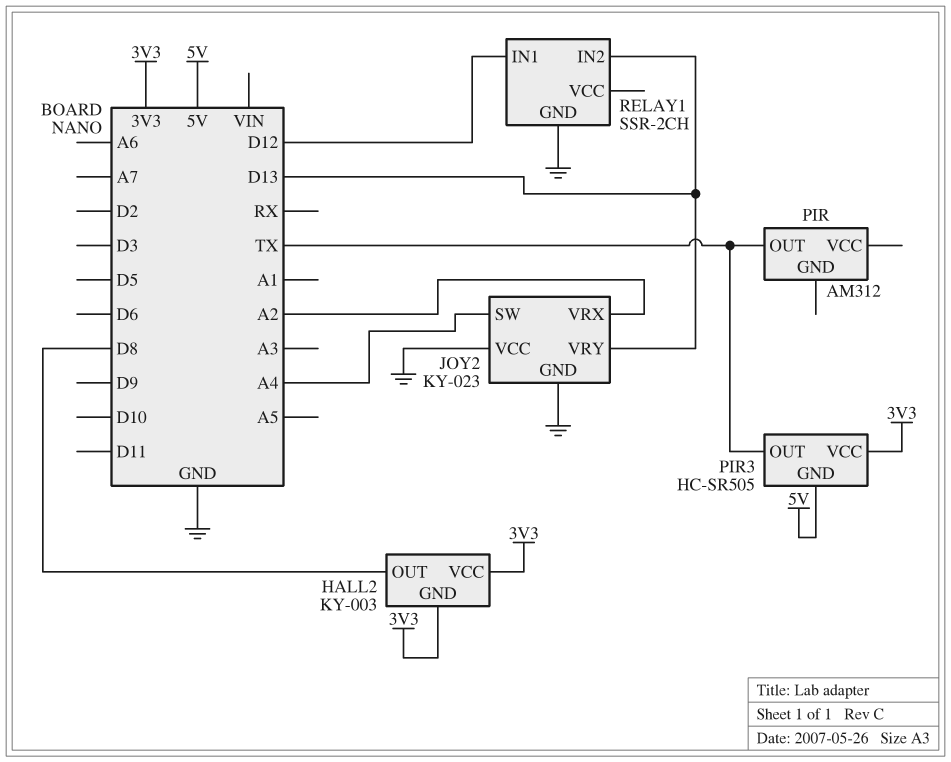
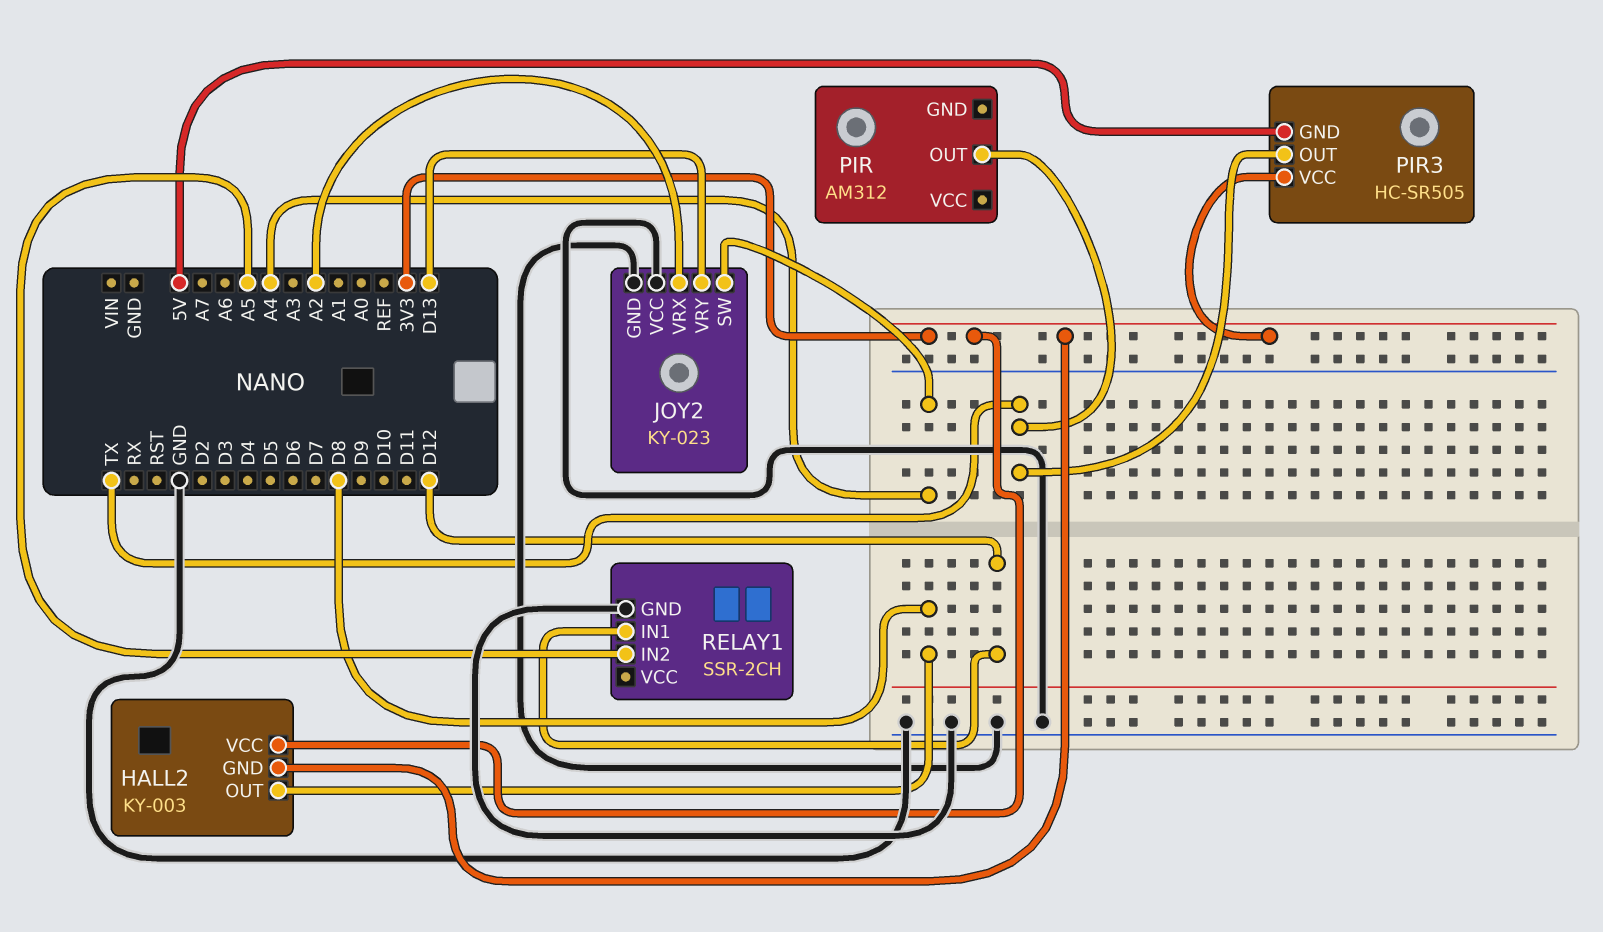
RELAY1 pin IN2: D13 -> A5

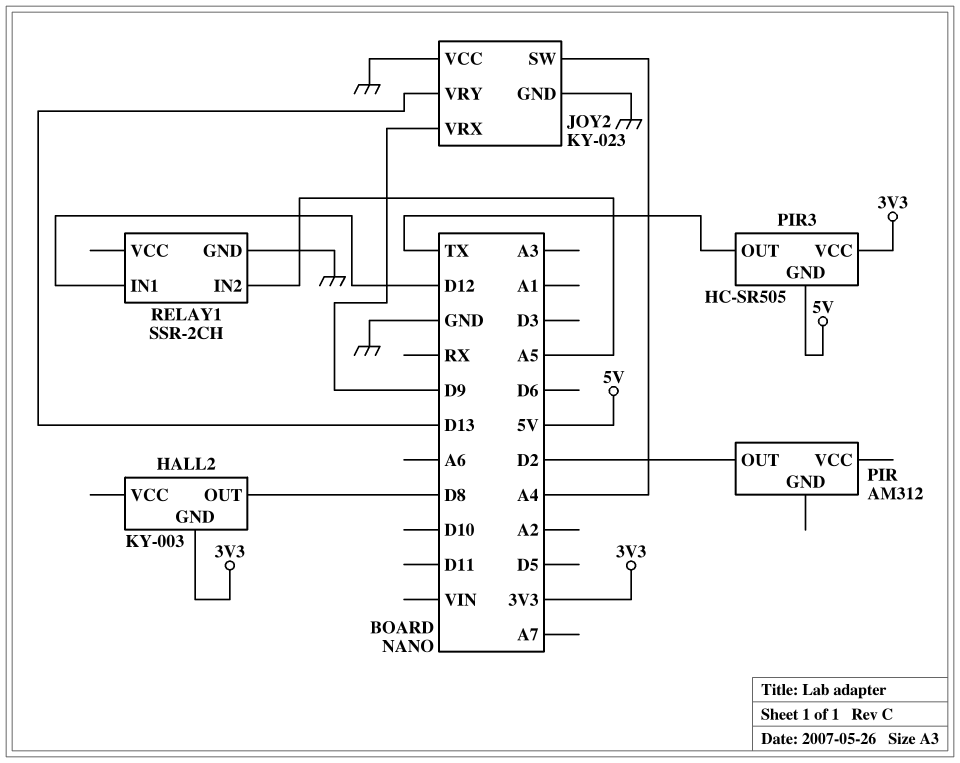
HALL2 pin VCC: 3V3 -> none
JOY2 pin VRX: A2 -> D9
PIR pin OUT: TX -> D2

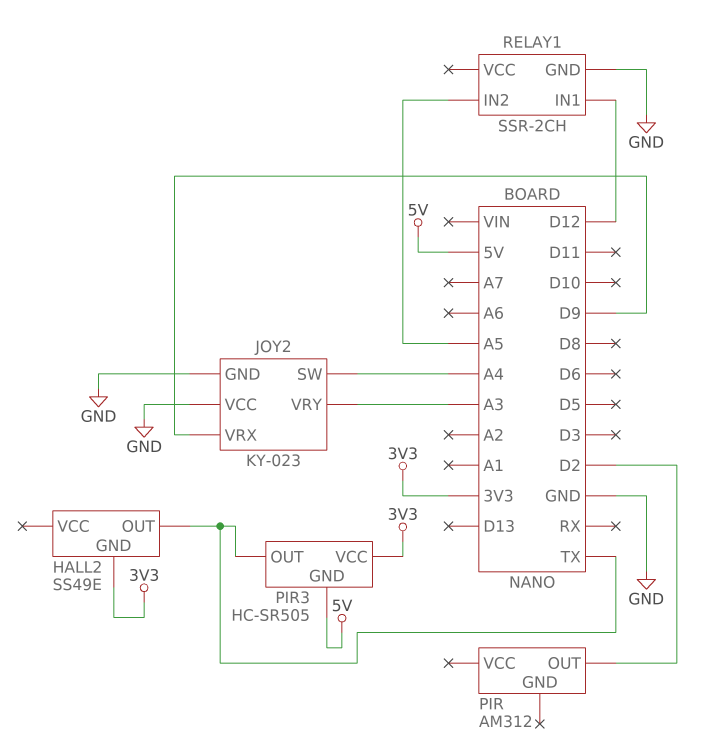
HALL2: KY-003 -> SS49E
HALL2 pin OUT: D8 -> TX
JOY2 pin VRY: D13 -> A3

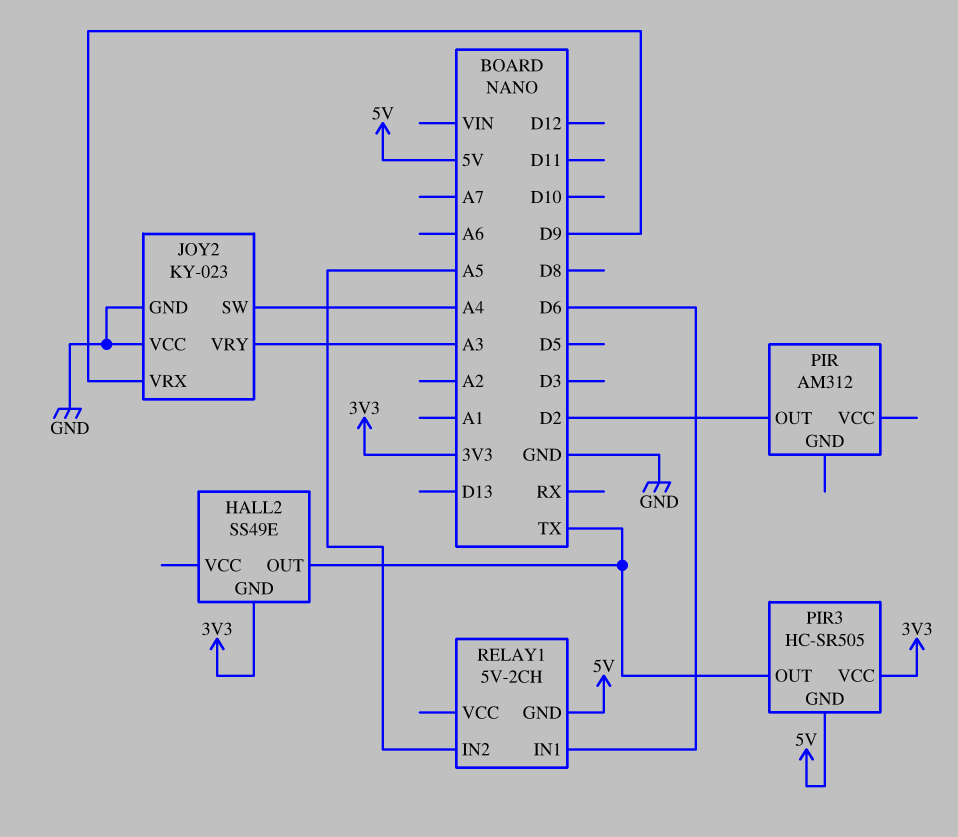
RELAY1: SSR-2CH -> 5V-2CH
RELAY1 pin GND: GND -> 5V
RELAY1 pin IN1: D12 -> D6

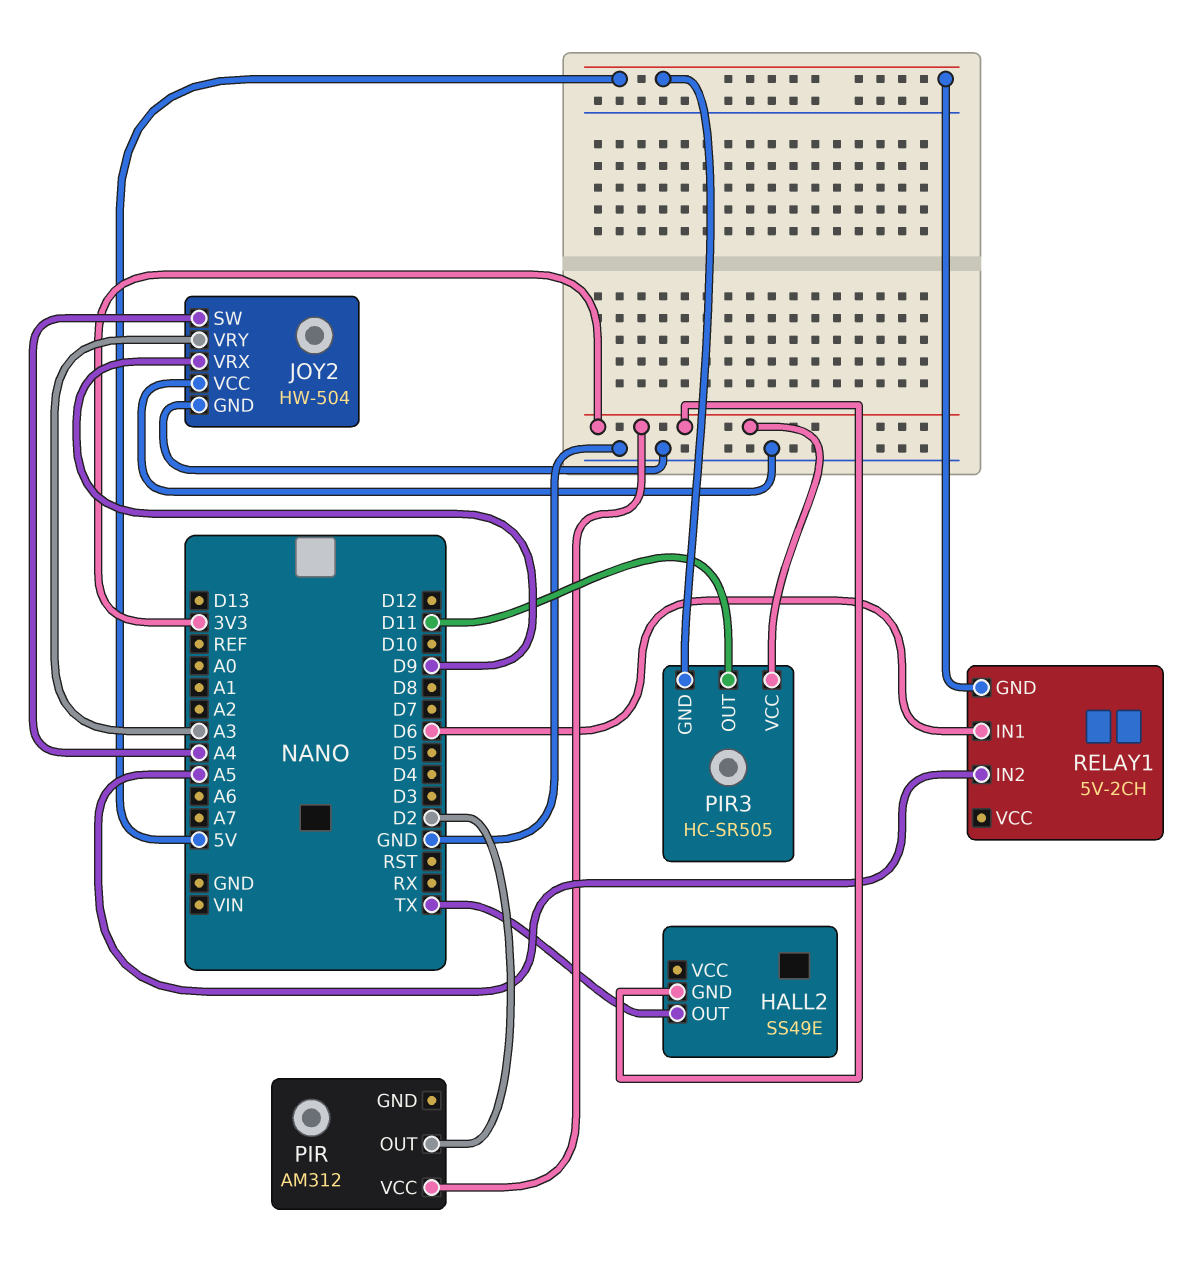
JOY2: KY-023 -> HW-504
PIR pin VCC: none -> 3V3
PIR3 pin OUT: TX -> D11

